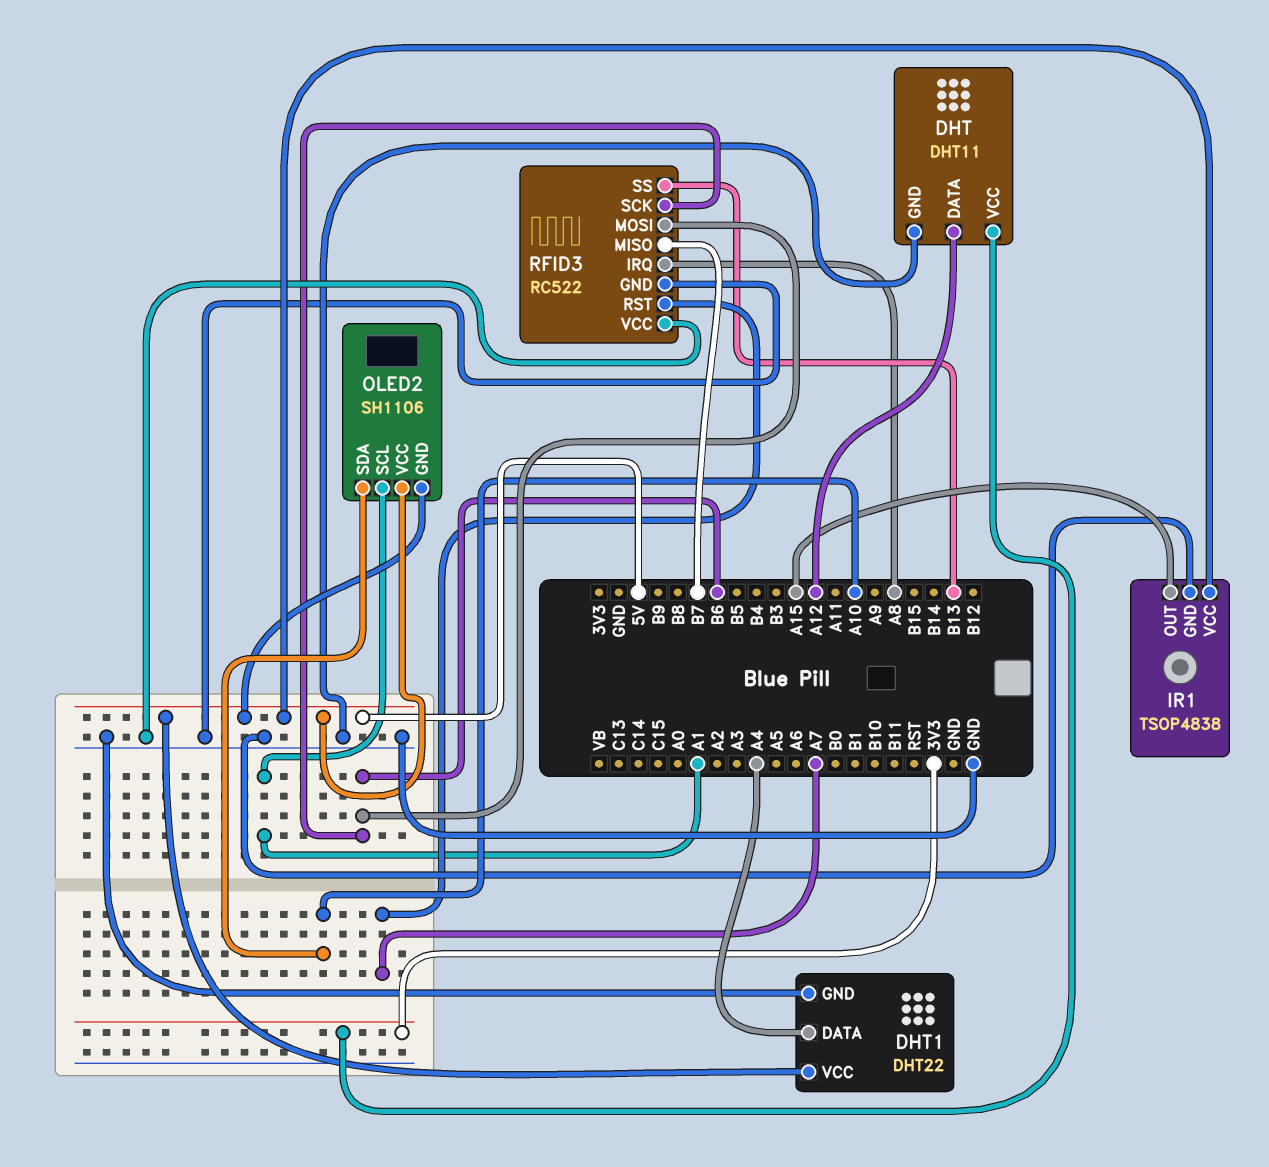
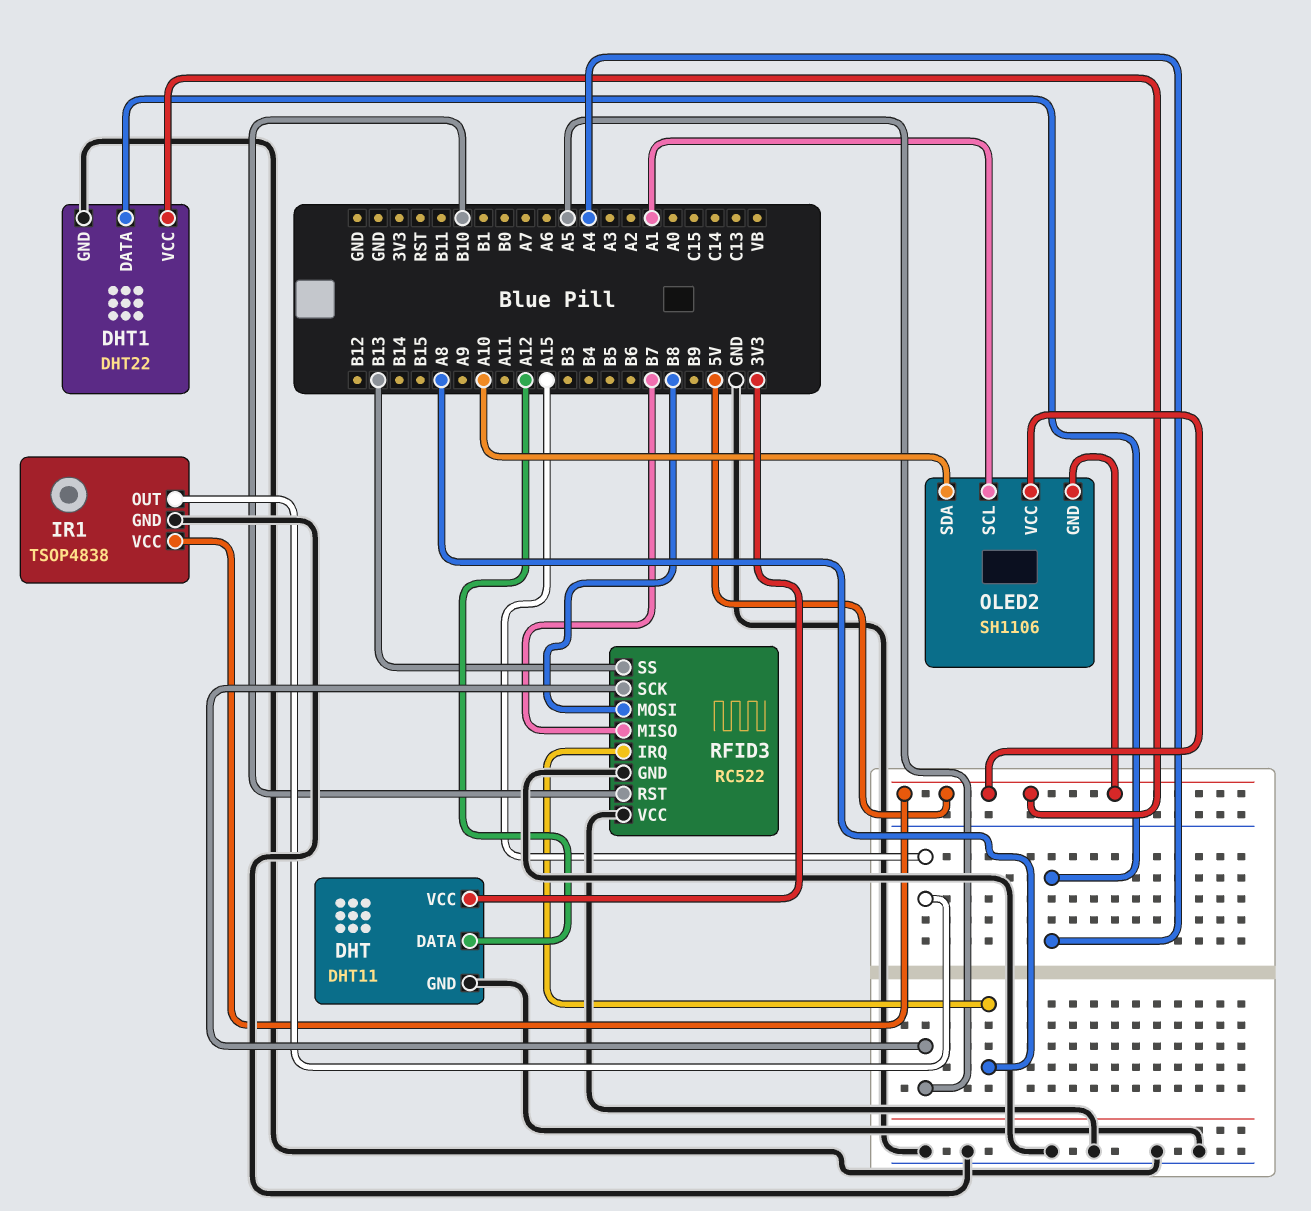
RFID3 pin MOSI: B6 -> B8
RFID3 pin RST: A7 -> B10
RFID3 pin SCK: B6 -> A5

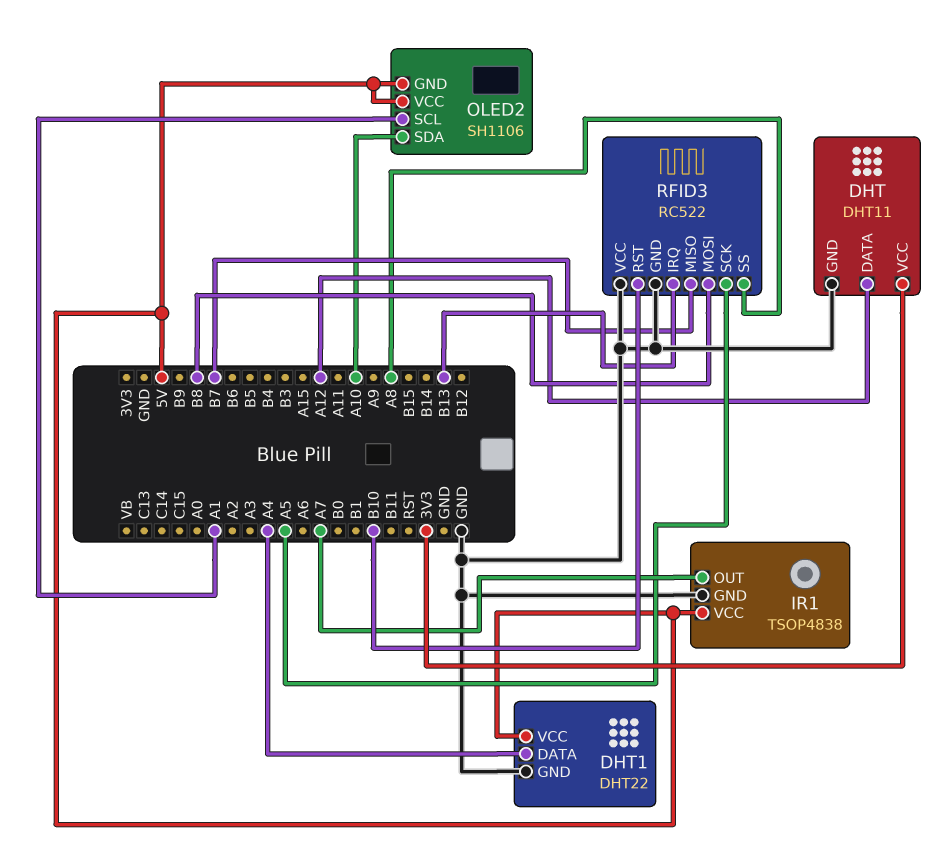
IR1 pin OUT: A15 -> A7
RFID3 pin IRQ: A8 -> B13
RFID3 pin SS: B13 -> A8

